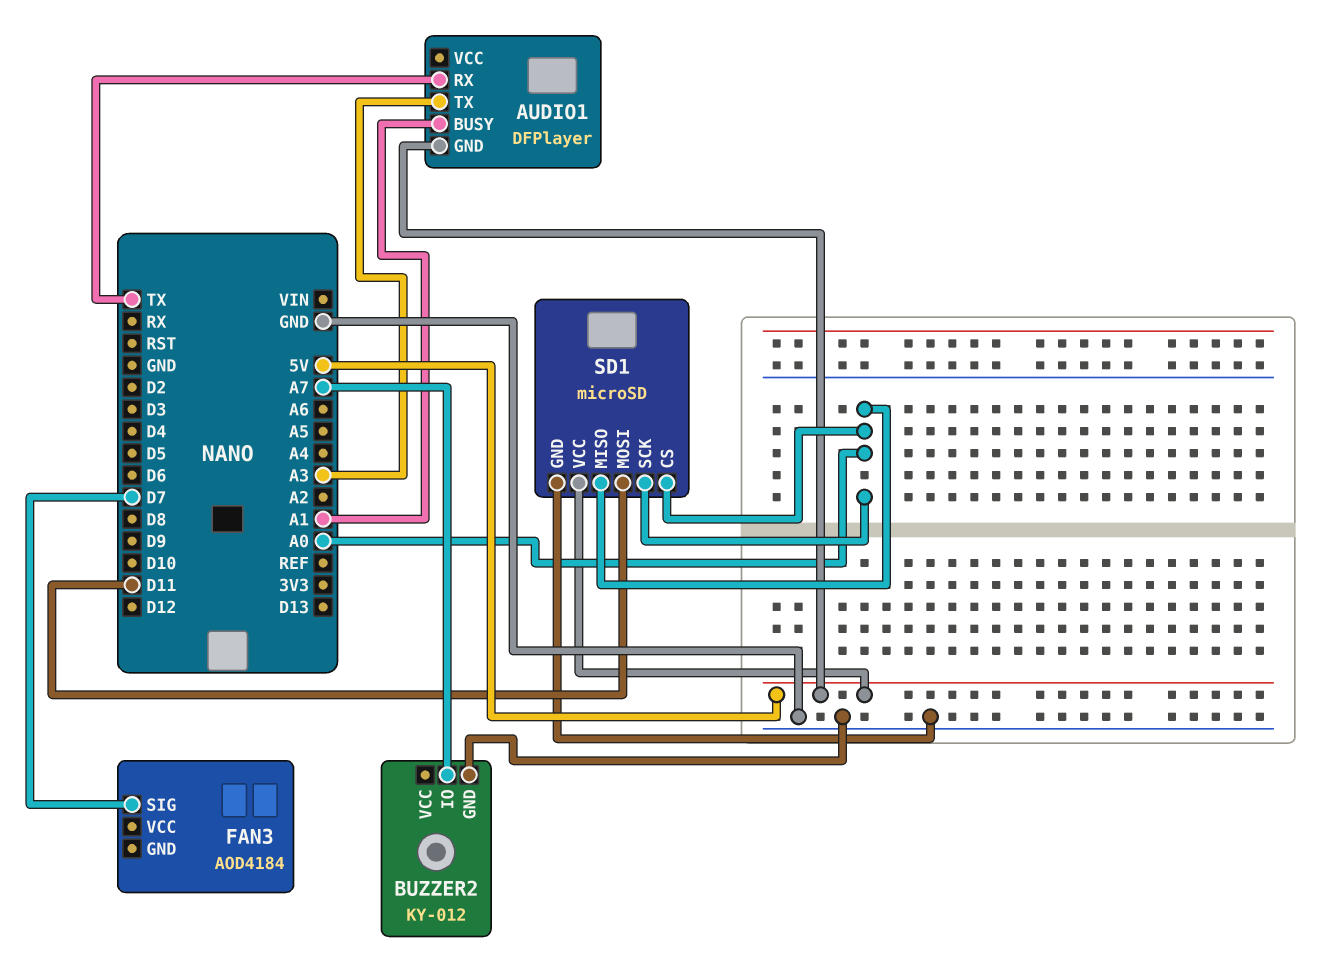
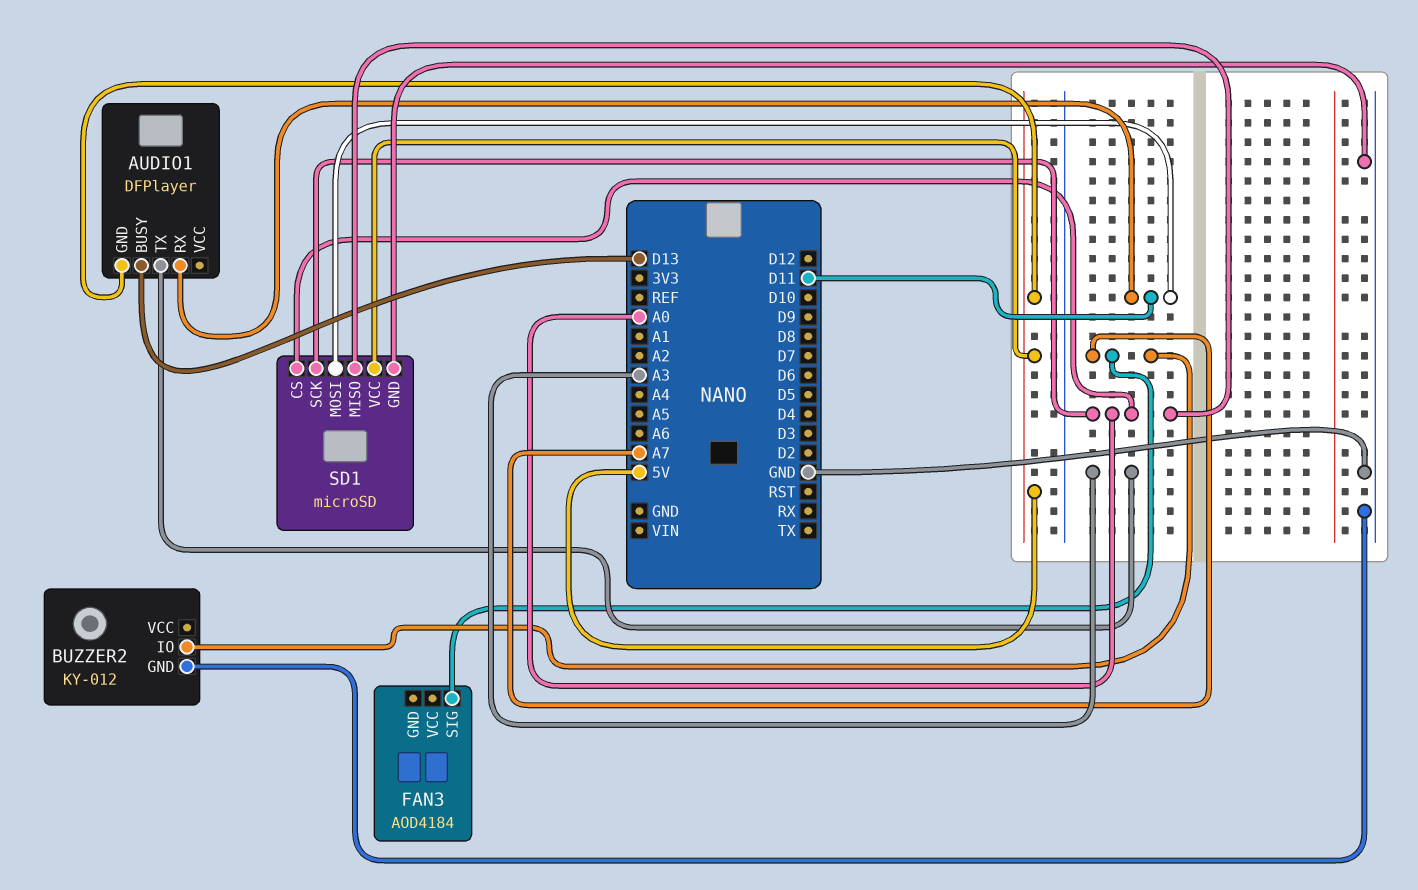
AUDIO1 pin BUSY: A1 -> D13
AUDIO1 pin RX: TX -> D11
FAN3 pin SIG: D7 -> A7

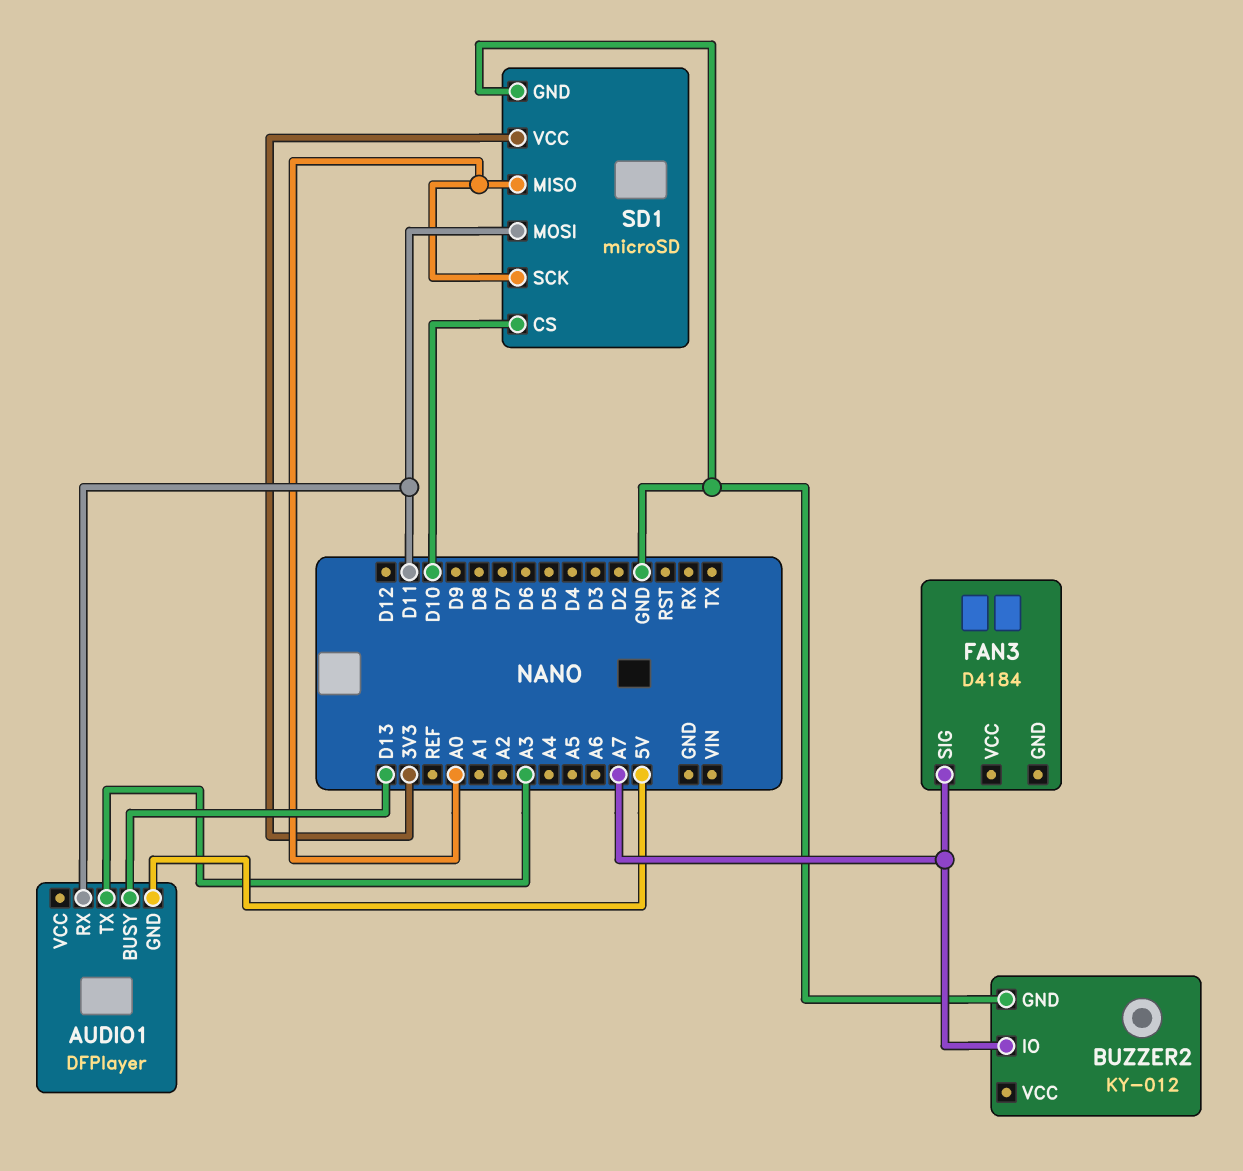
FAN3: AOD4184 -> D4184
SD1 pin CS: A0 -> D10
SD1 pin VCC: 5V -> 3V3

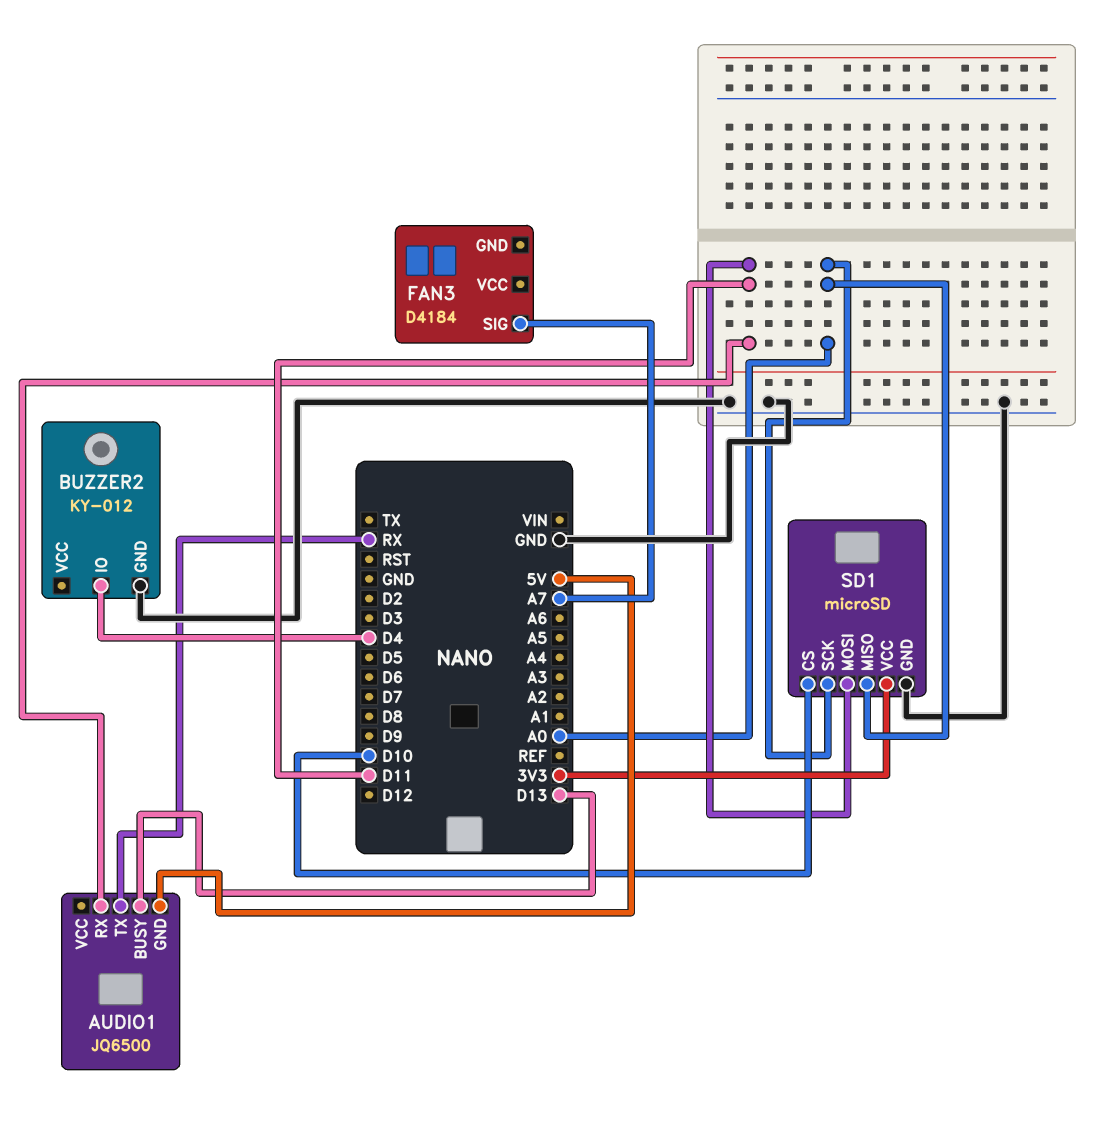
AUDIO1: DFPlayer -> JQ6500
AUDIO1 pin TX: A3 -> RX
BUZZER2 pin IO: A7 -> D4

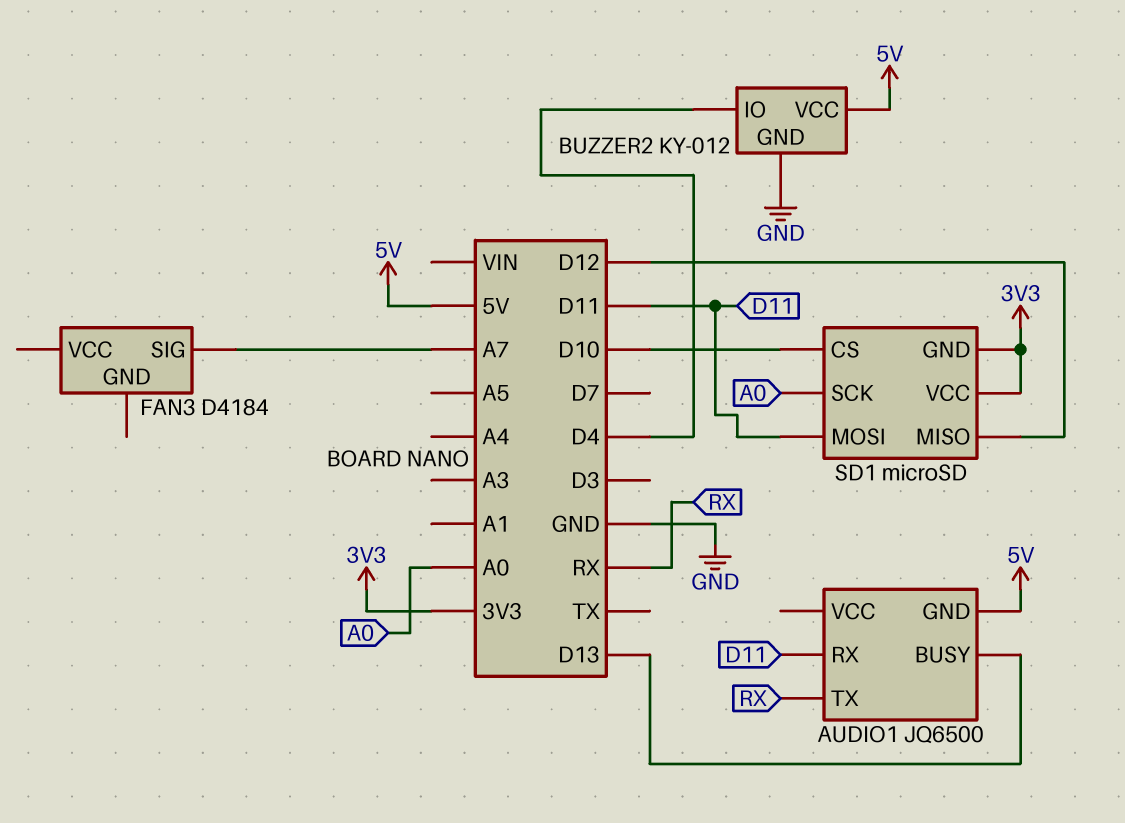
BUZZER2 pin VCC: none -> 5V
SD1 pin GND: GND -> 3V3
SD1 pin MISO: A0 -> D12

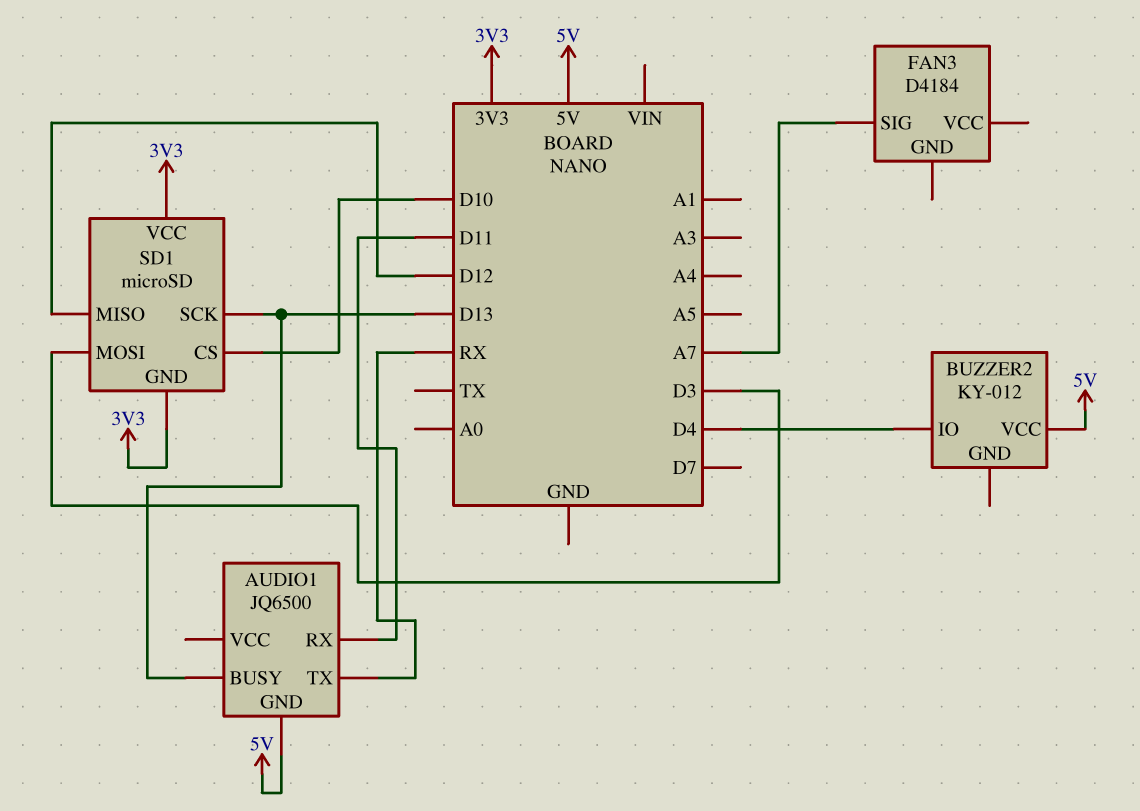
BUZZER2 pin GND: GND -> none
SD1 pin MOSI: D11 -> D3
SD1 pin SCK: A0 -> D13

